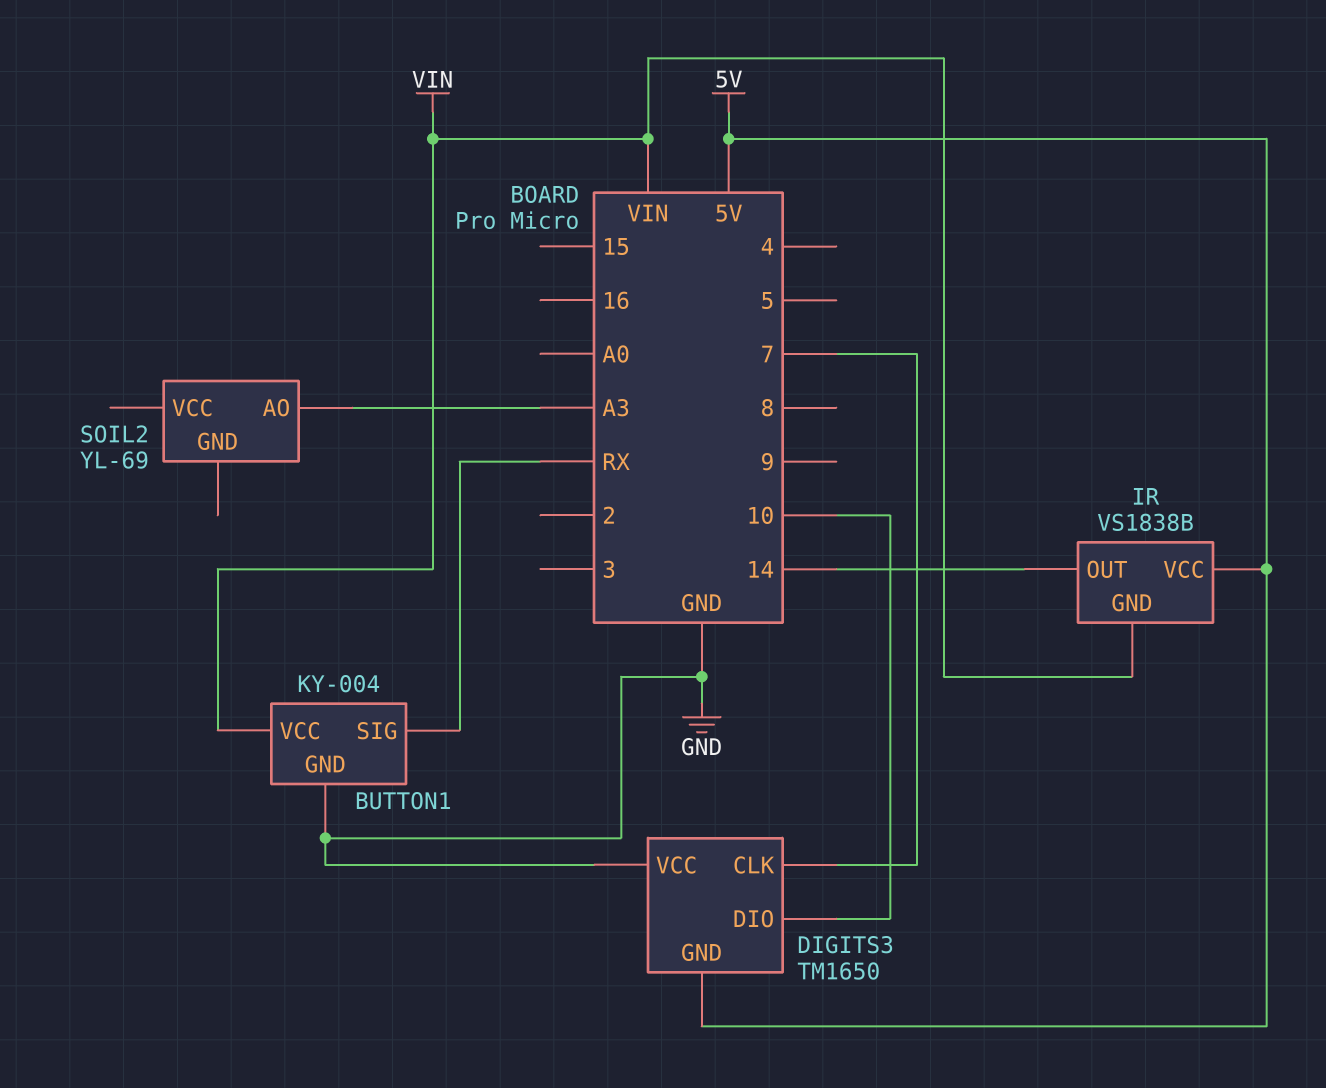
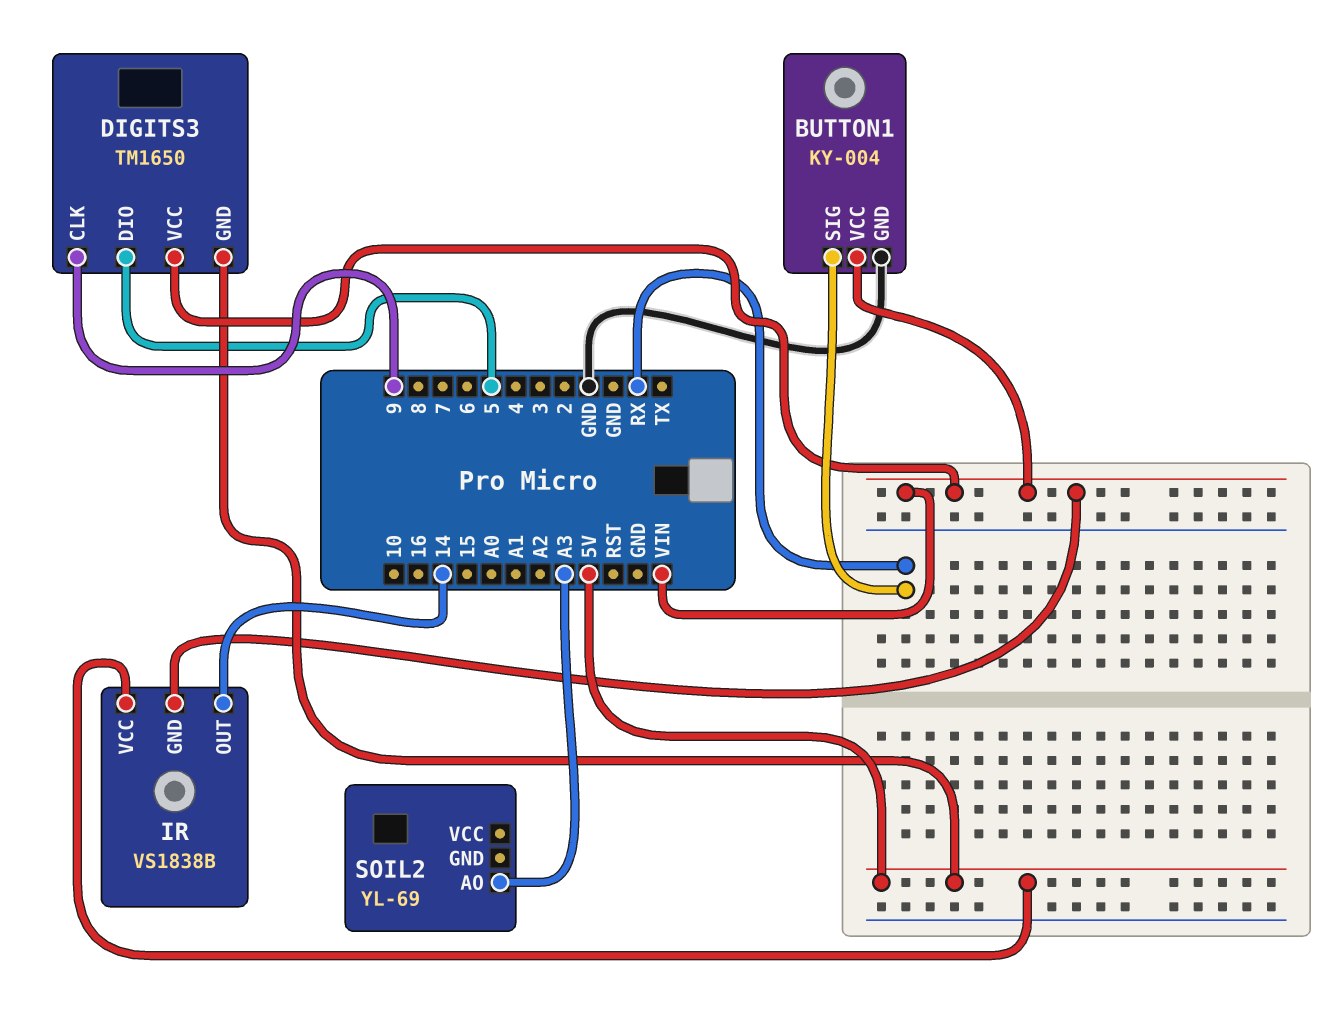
DIGITS3 pin CLK: 7 -> 9
DIGITS3 pin DIO: 10 -> 5
DIGITS3 pin VCC: GND -> VIN

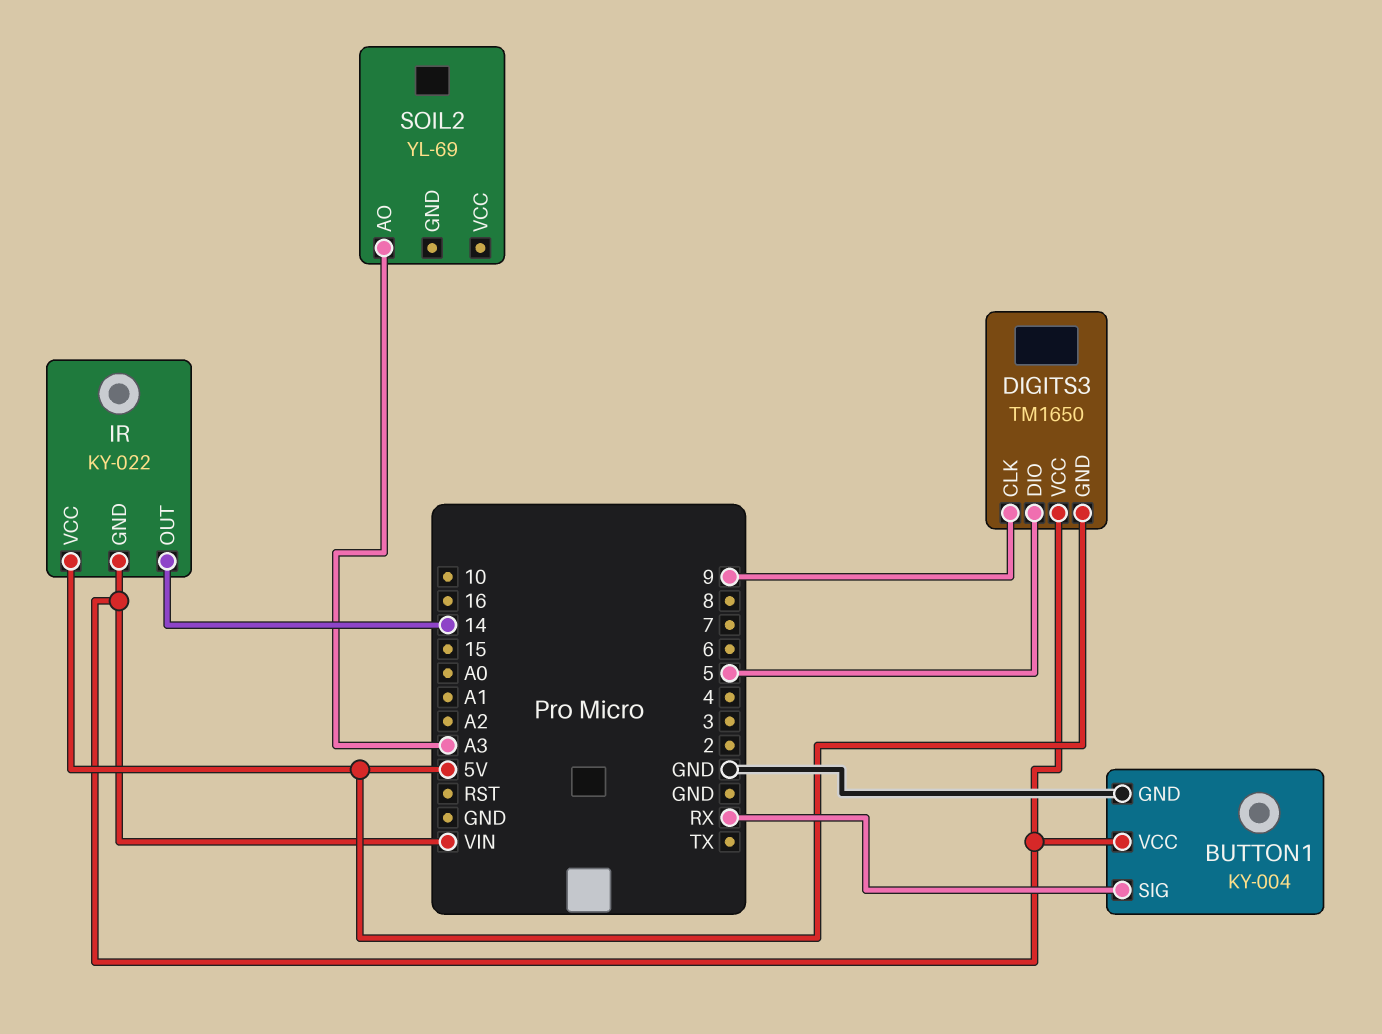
IR: VS1838B -> KY-022

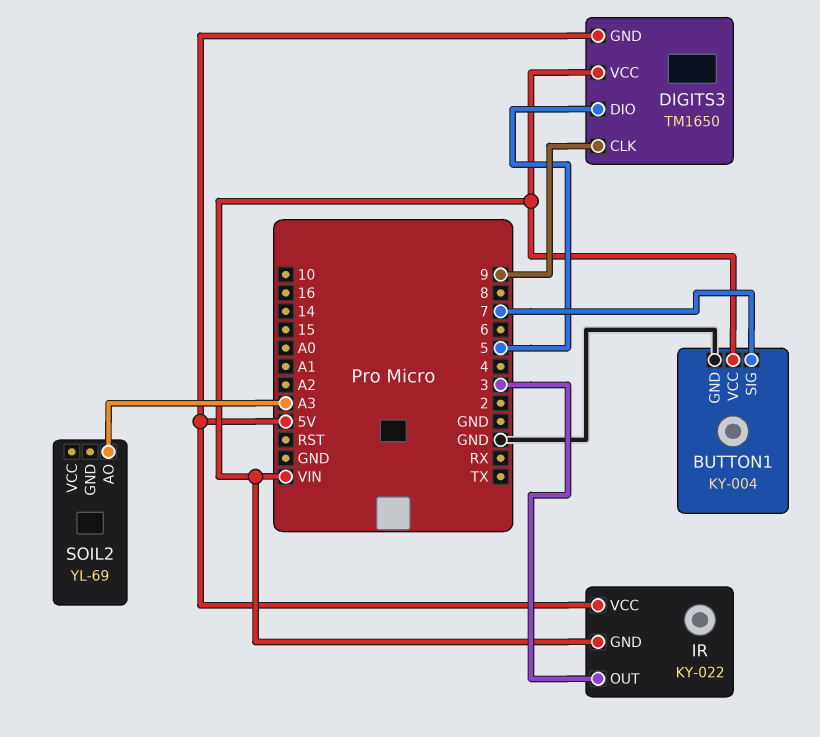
BUTTON1 pin SIG: RX -> 7
IR pin OUT: 14 -> 3

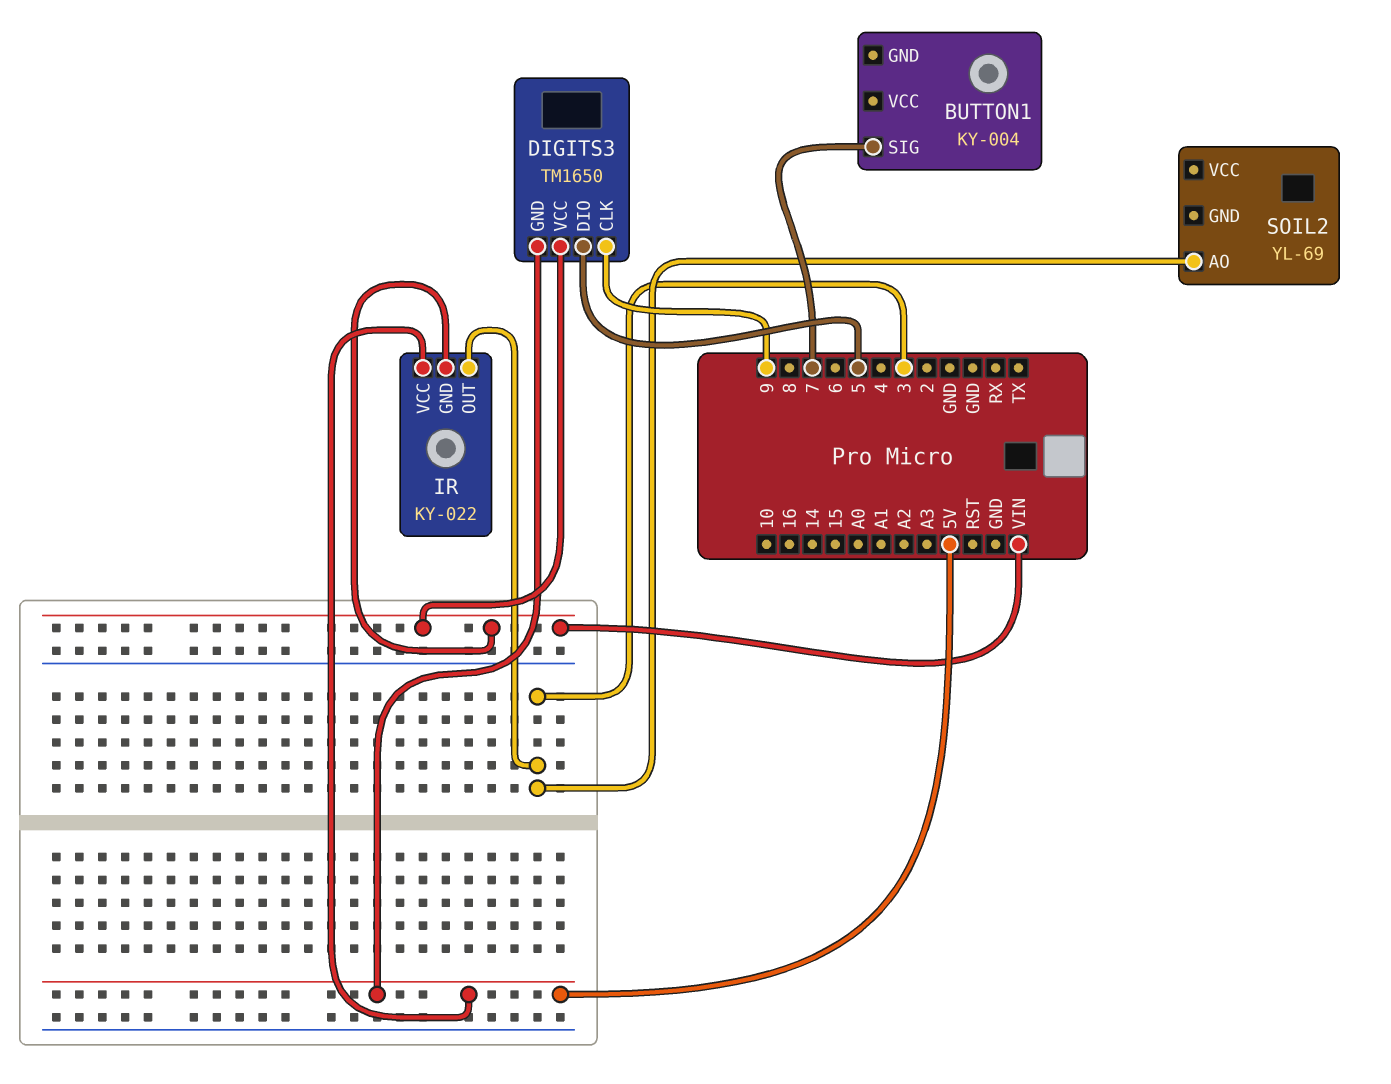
BUTTON1 pin GND: GND -> none
BUTTON1 pin VCC: VIN -> none
SOIL2 pin AO: A3 -> 3

